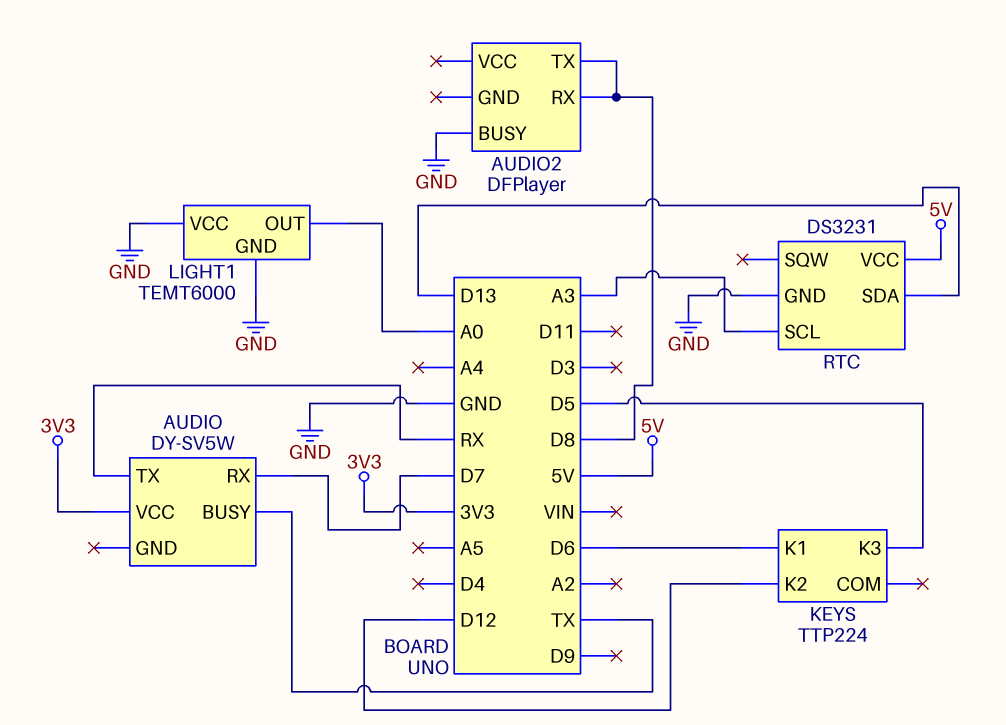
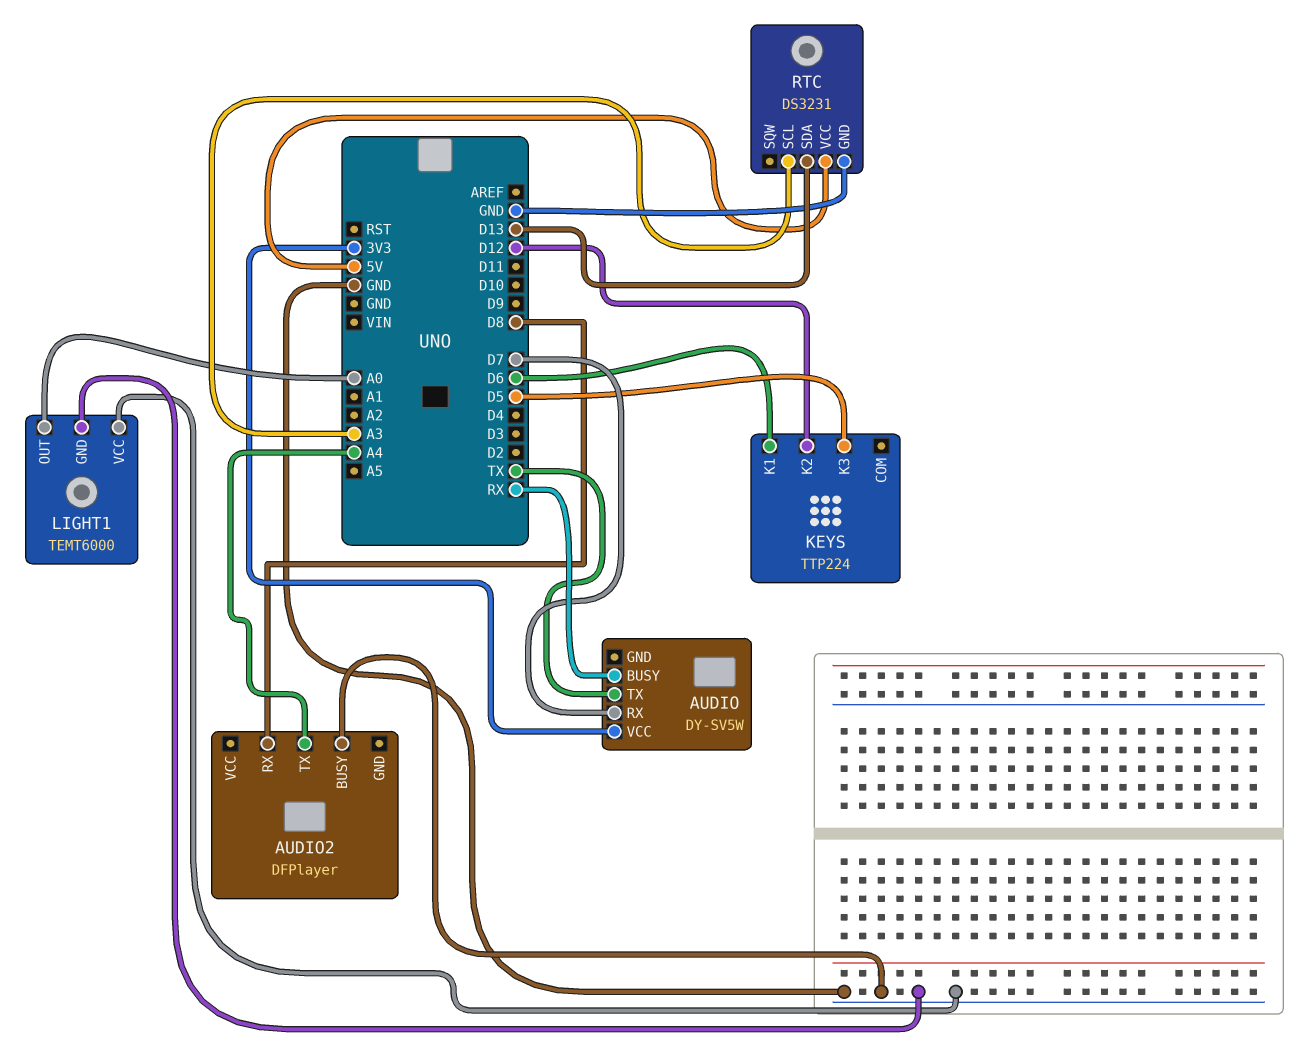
AUDIO pin BUSY: TX -> RX
AUDIO pin TX: RX -> TX
AUDIO2 pin TX: D8 -> A4

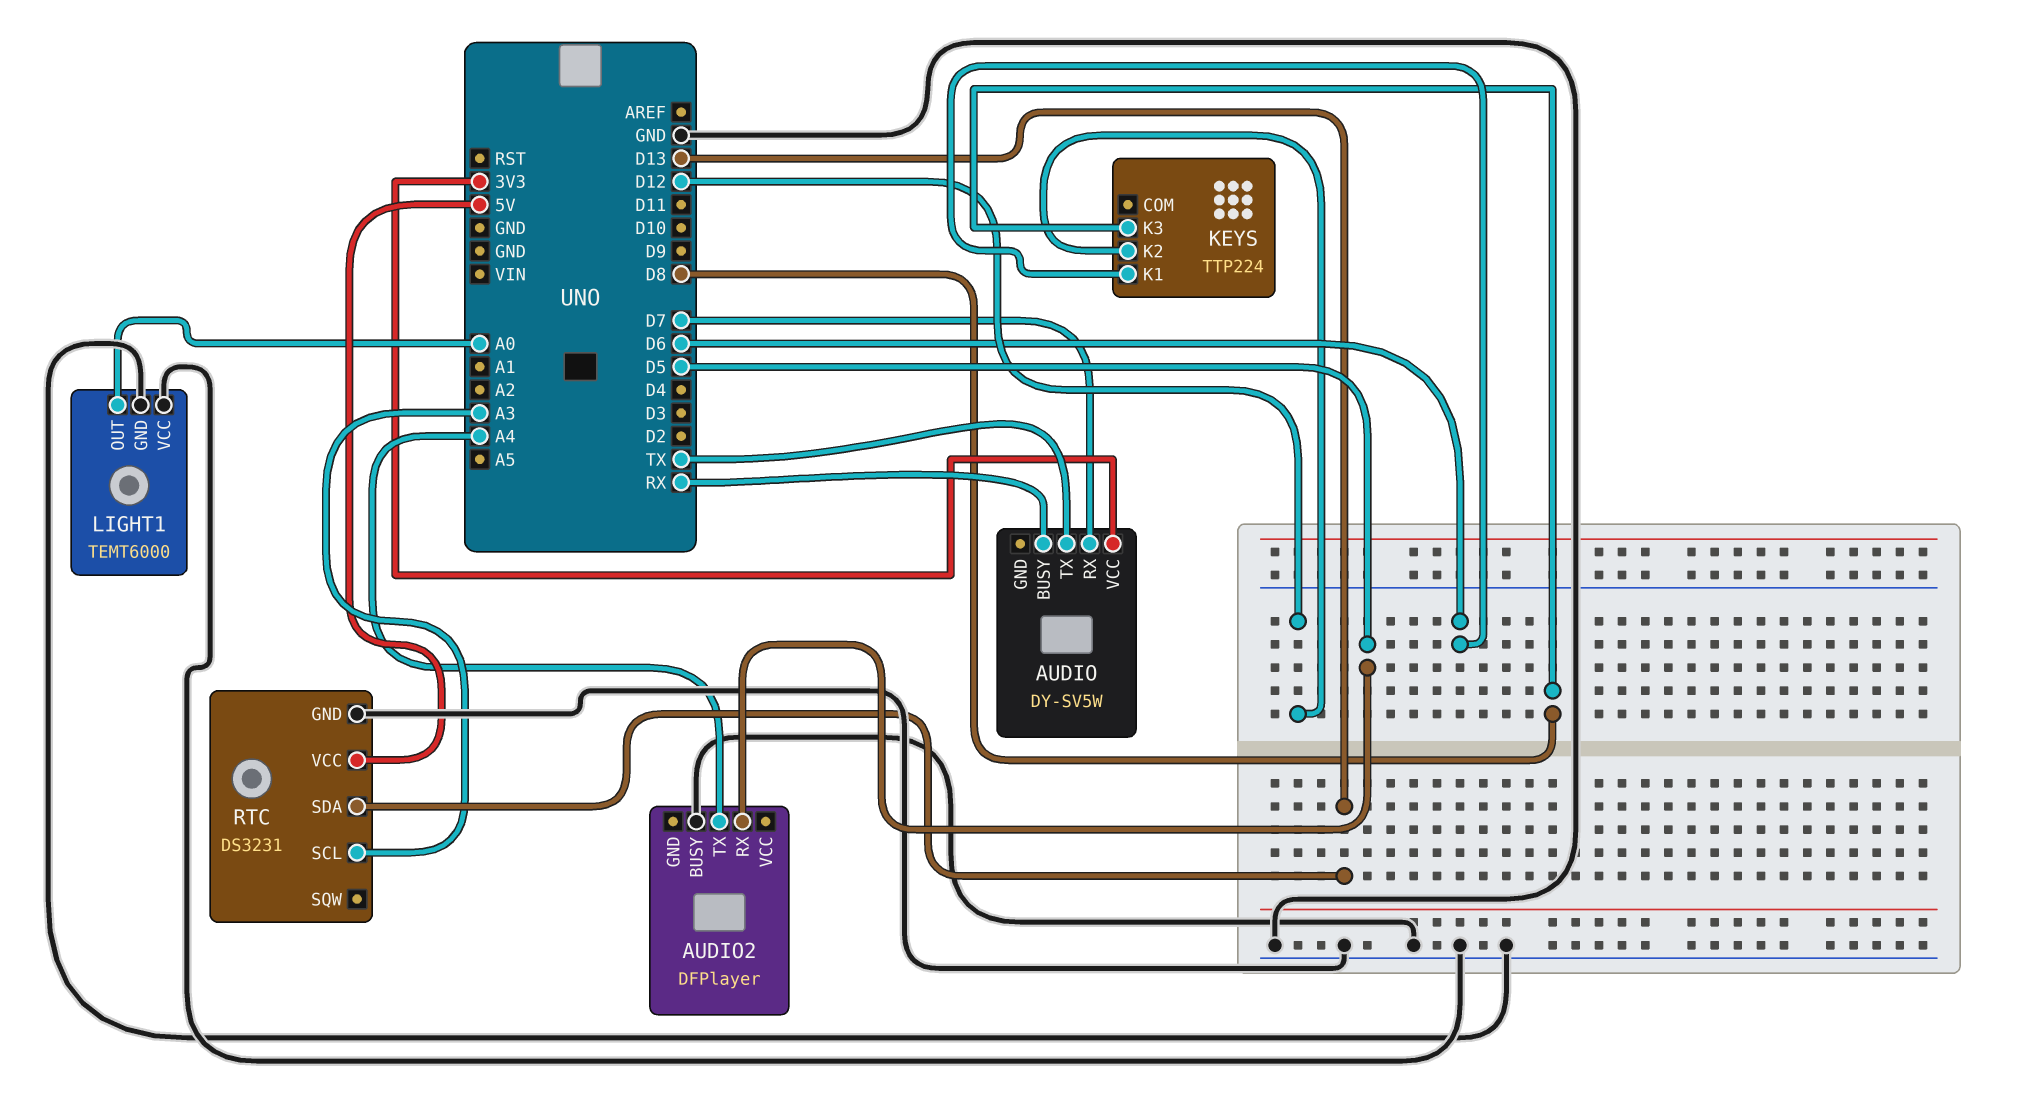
AUDIO2 pin RX: D8 -> D5
KEYS pin K3: D5 -> D8

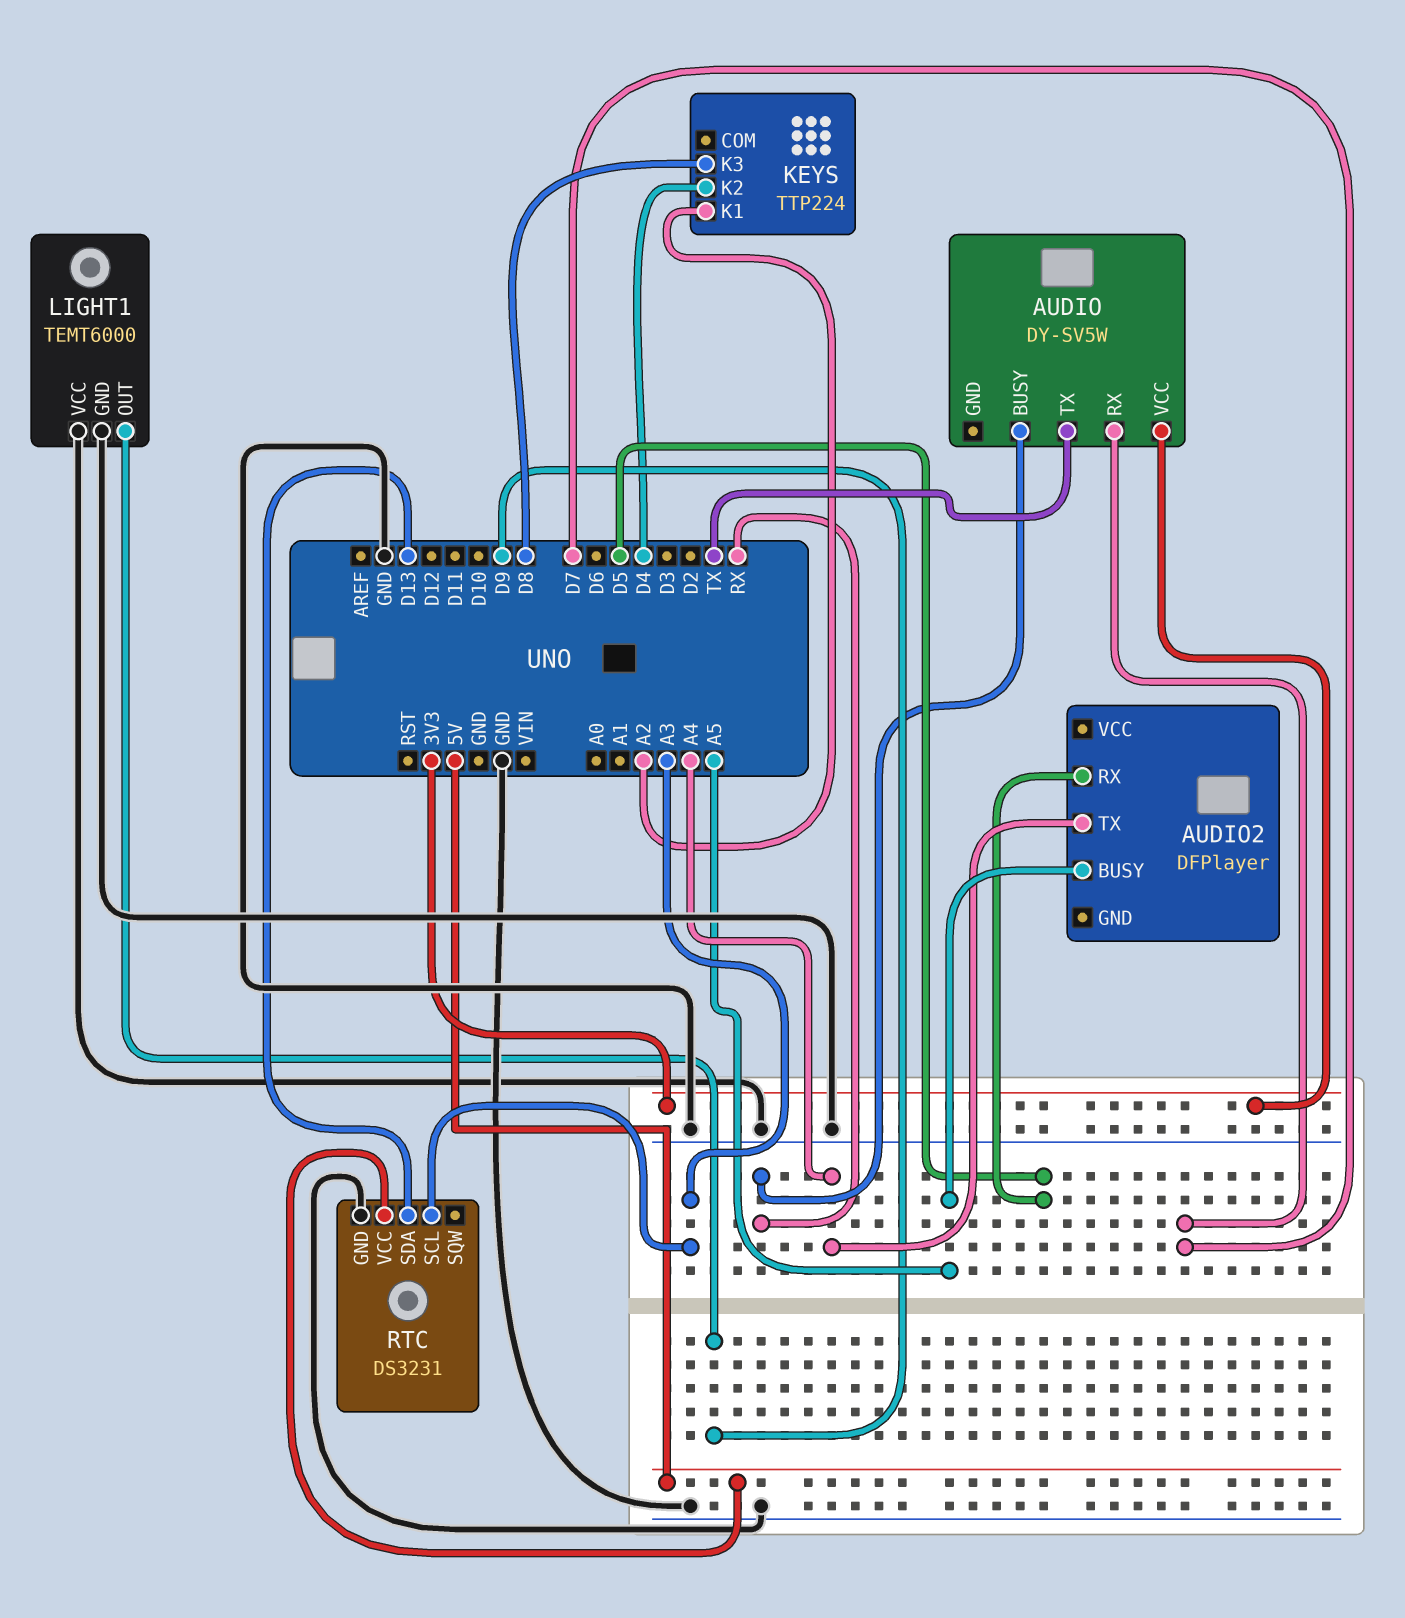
AUDIO2 pin BUSY: GND -> A5
KEYS pin K1: D6 -> A2
KEYS pin K2: D12 -> D4
LIGHT1 pin OUT: A0 -> D9

